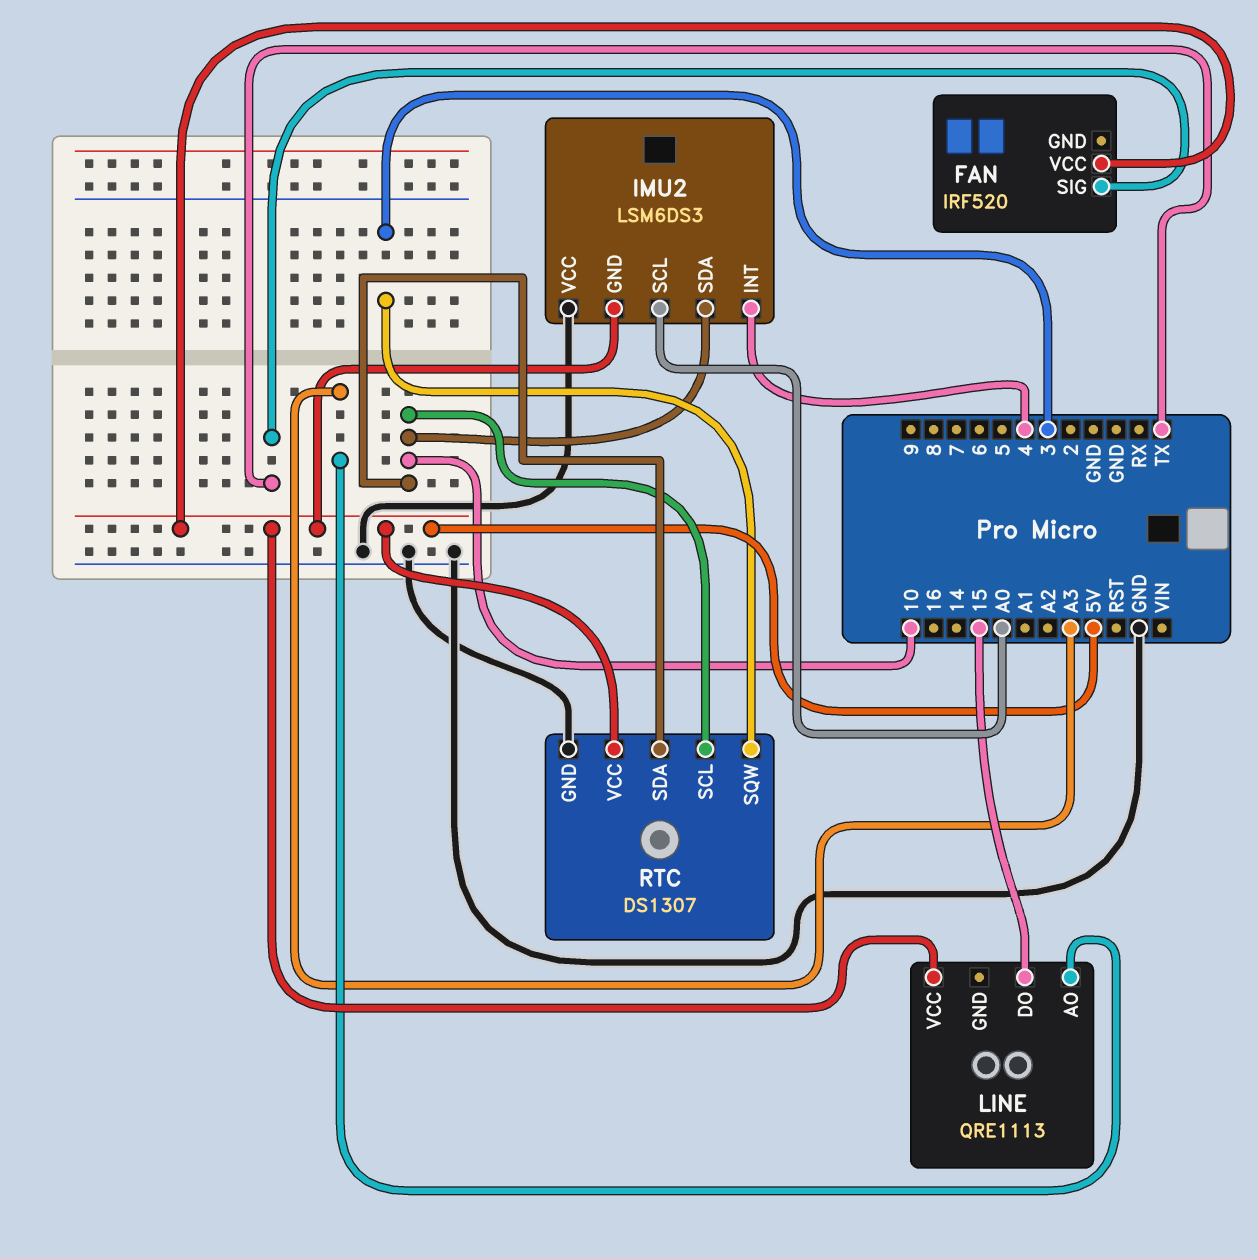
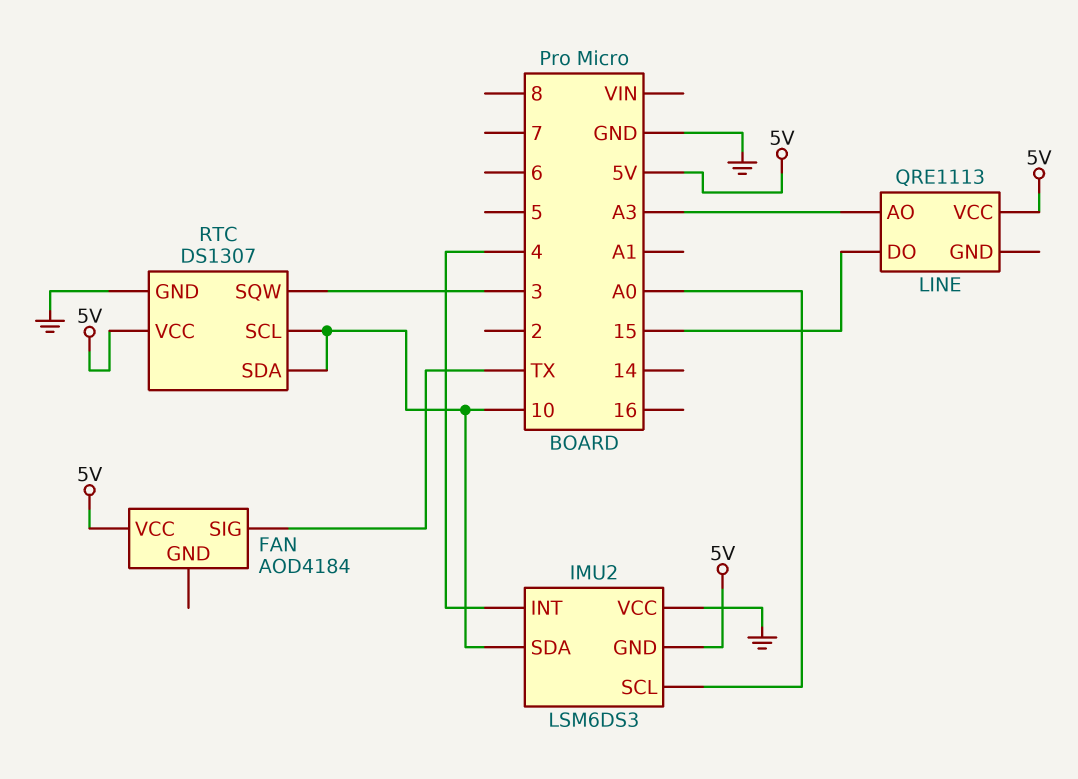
FAN: IRF520 -> AOD4184

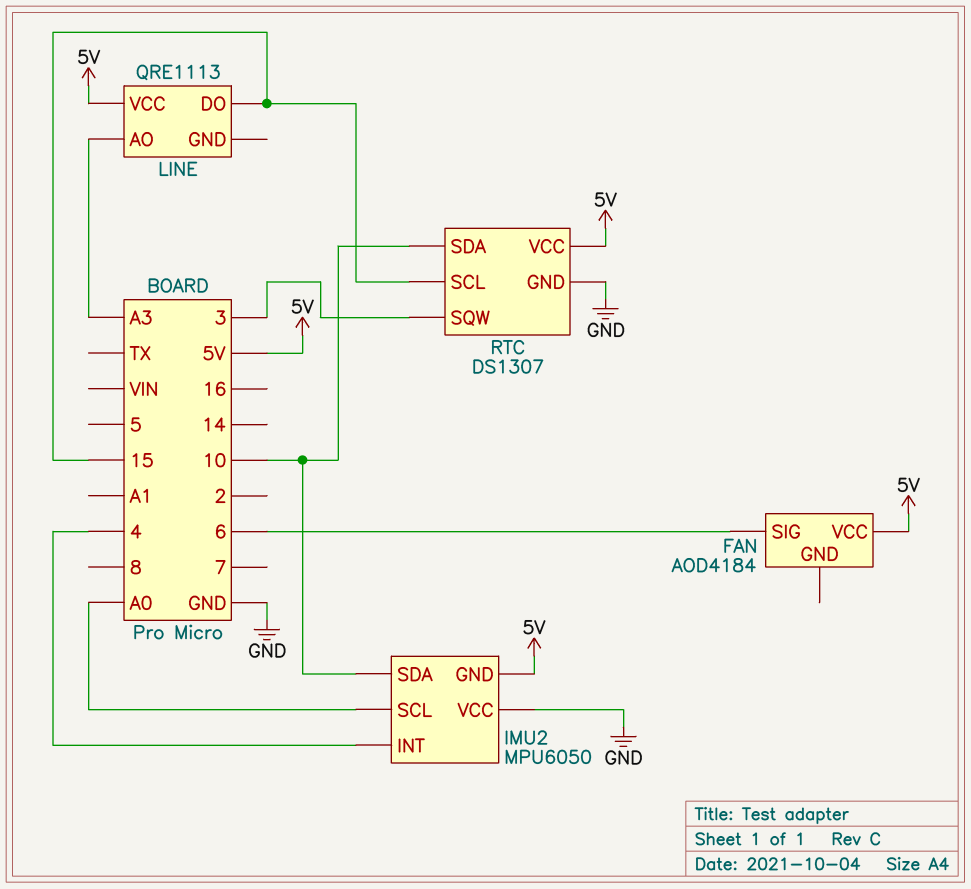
FAN pin SIG: TX -> 6
IMU2: LSM6DS3 -> MPU6050
RTC pin SCL: 10 -> 15

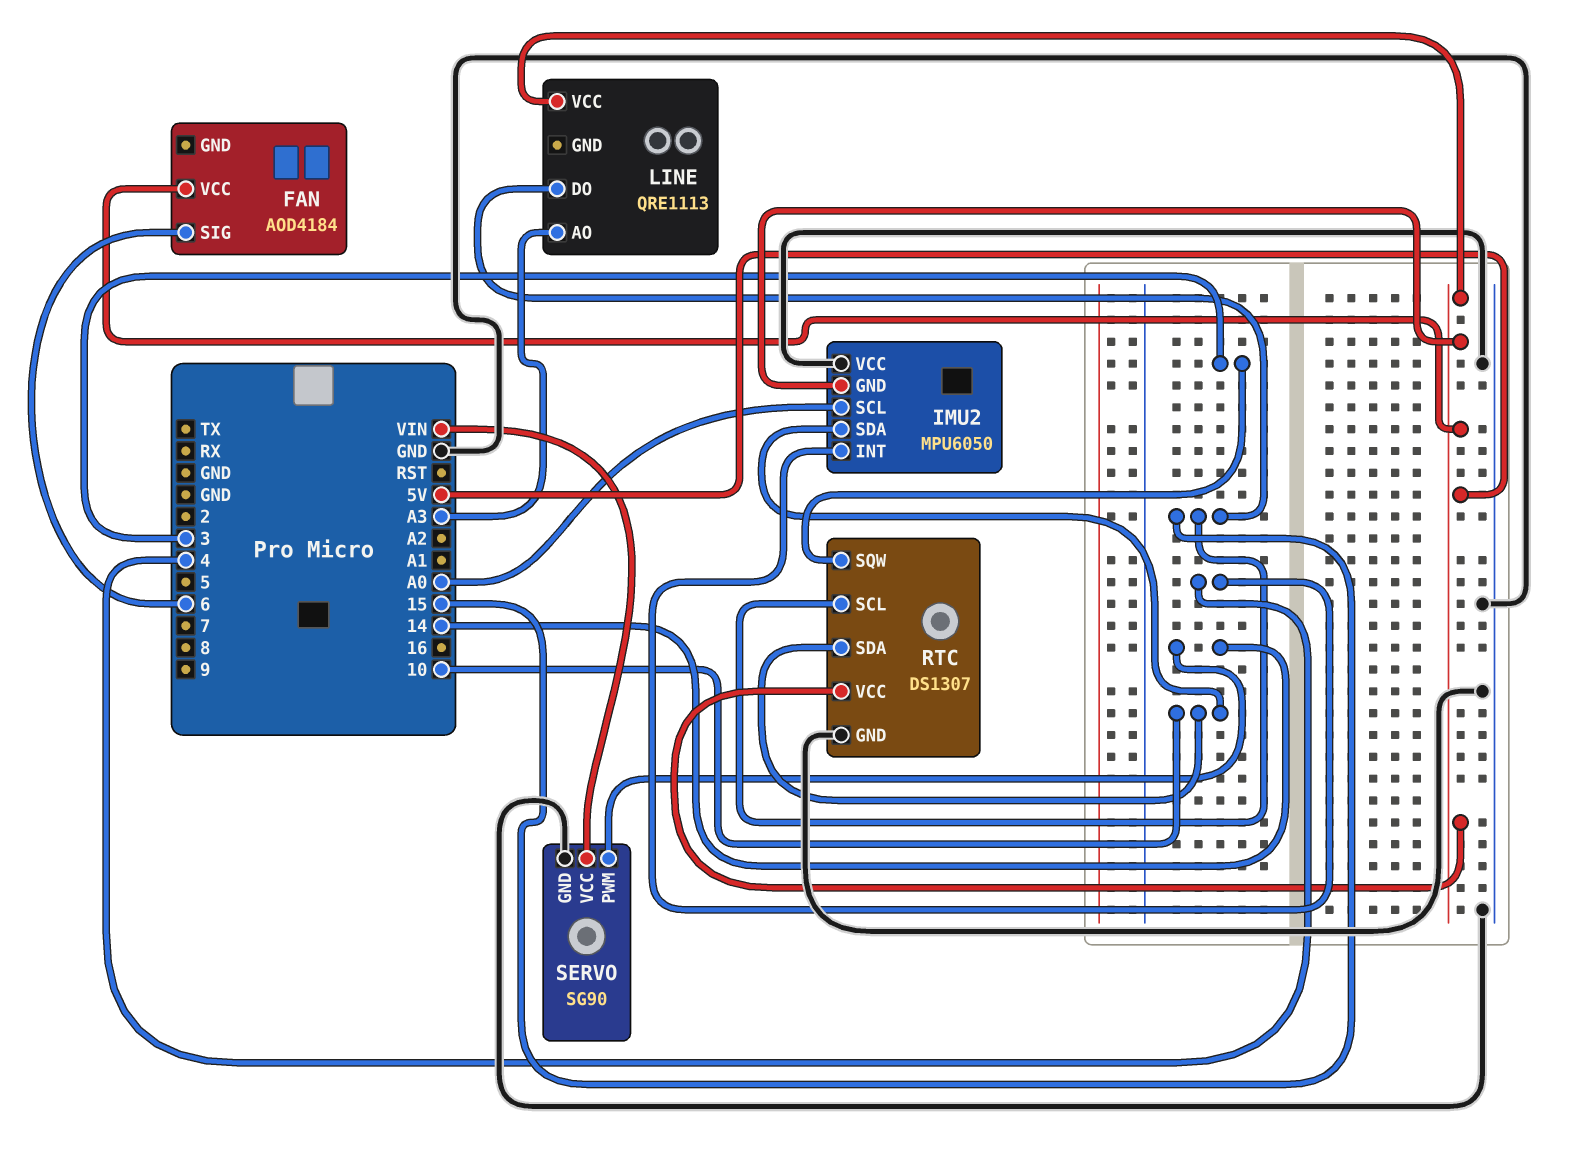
SERVO: none -> SG90
SERVO pin GND: none -> GND
SERVO pin PWM: none -> 14
SERVO pin VCC: none -> VIN

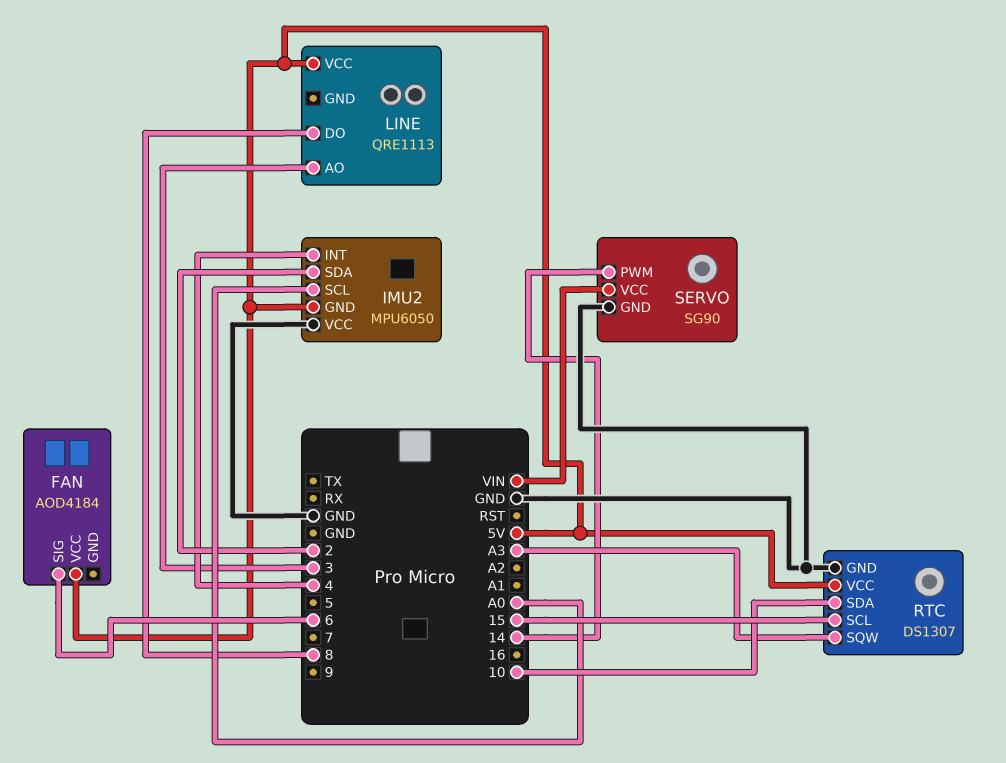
IMU2 pin SDA: 10 -> 2
LINE pin AO: A3 -> 3
LINE pin DO: 15 -> 8
RTC pin SQW: 3 -> A3

